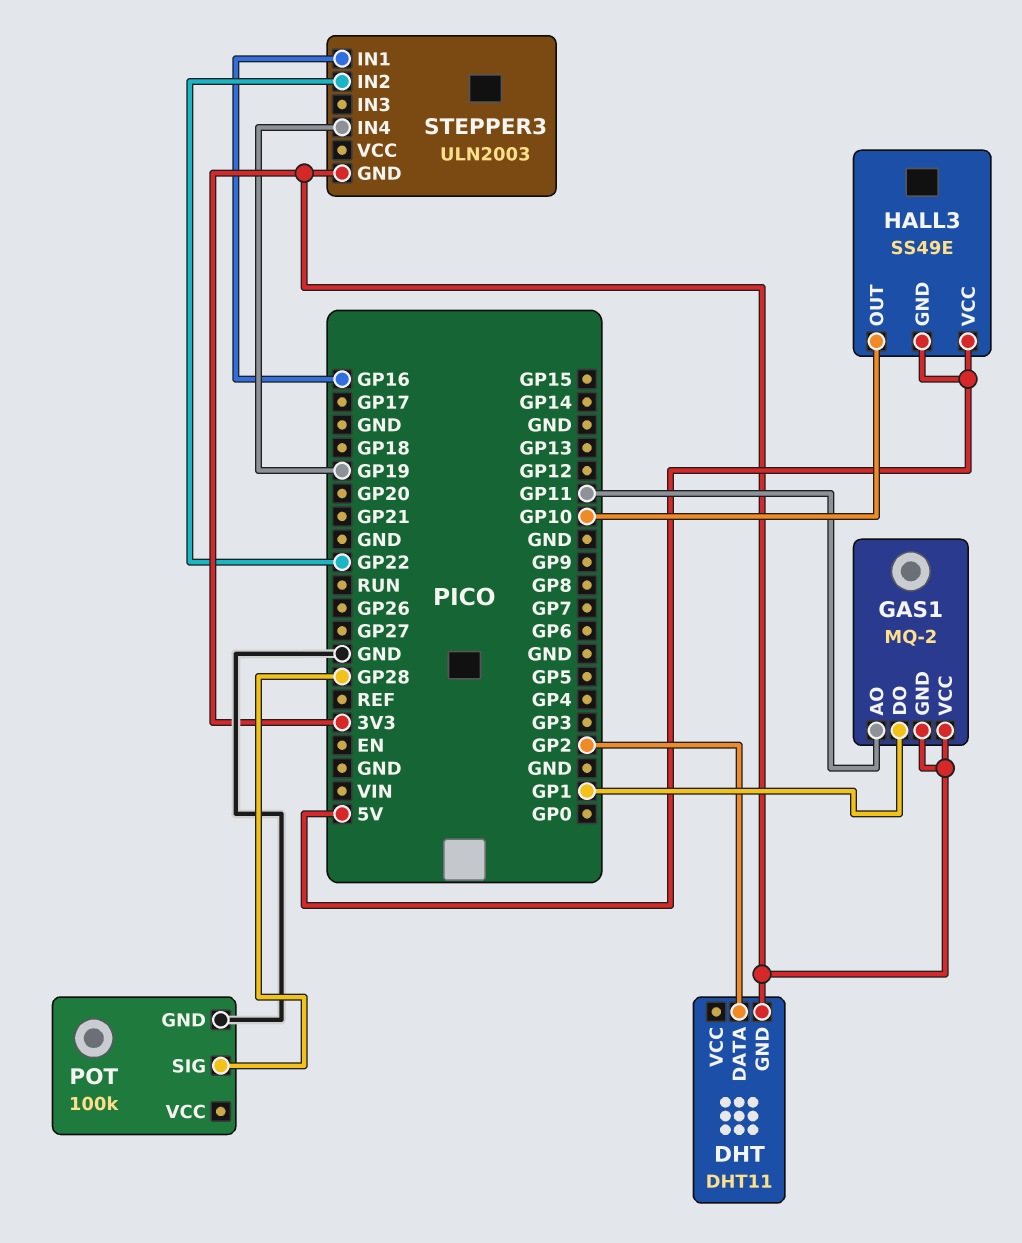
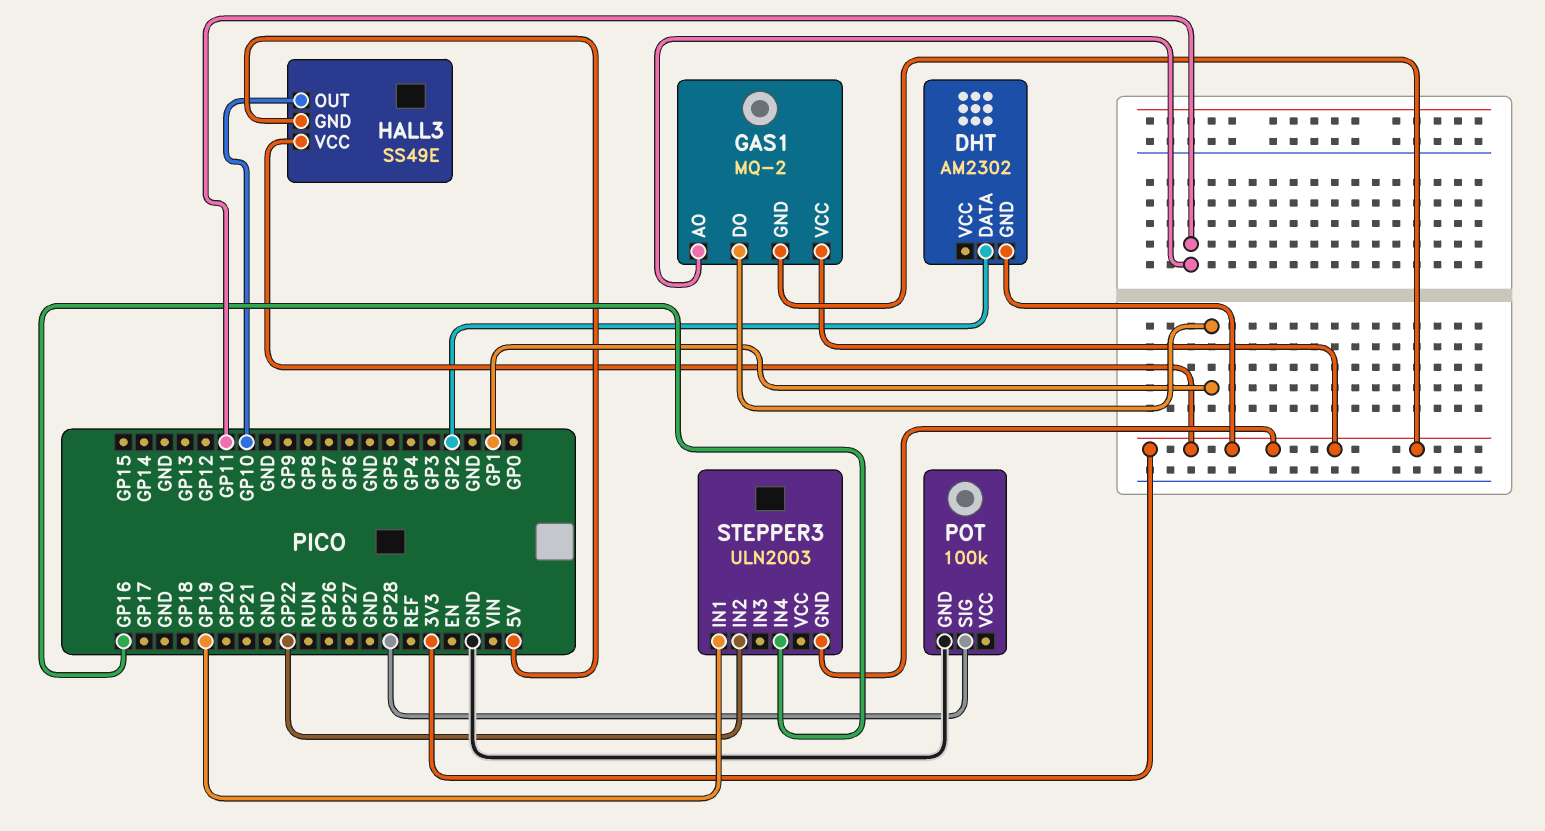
DHT: DHT11 -> AM2302
HALL3 pin VCC: 5V -> 3V3
STEPPER3 pin IN1: GP16 -> GP19
STEPPER3 pin IN4: GP19 -> GP16

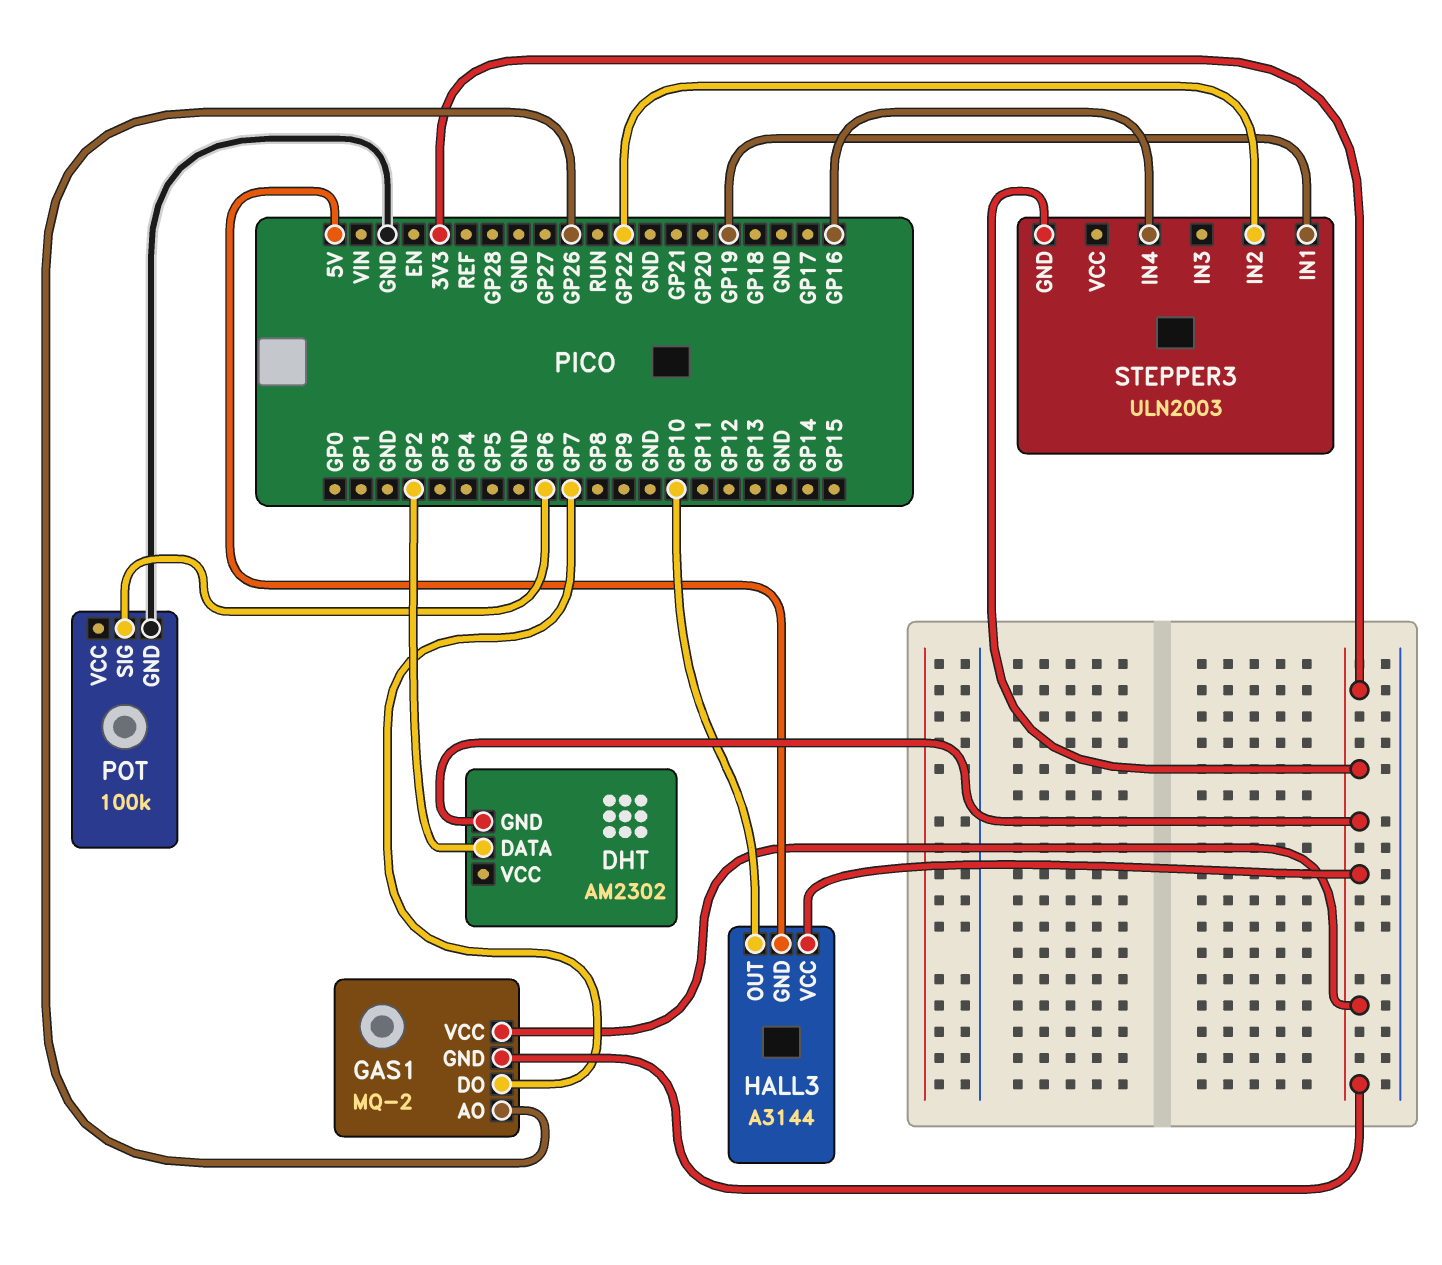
GAS1 pin AO: GP11 -> GP26
GAS1 pin DO: GP1 -> GP7
HALL3: SS49E -> A3144
POT pin SIG: GP28 -> GP6

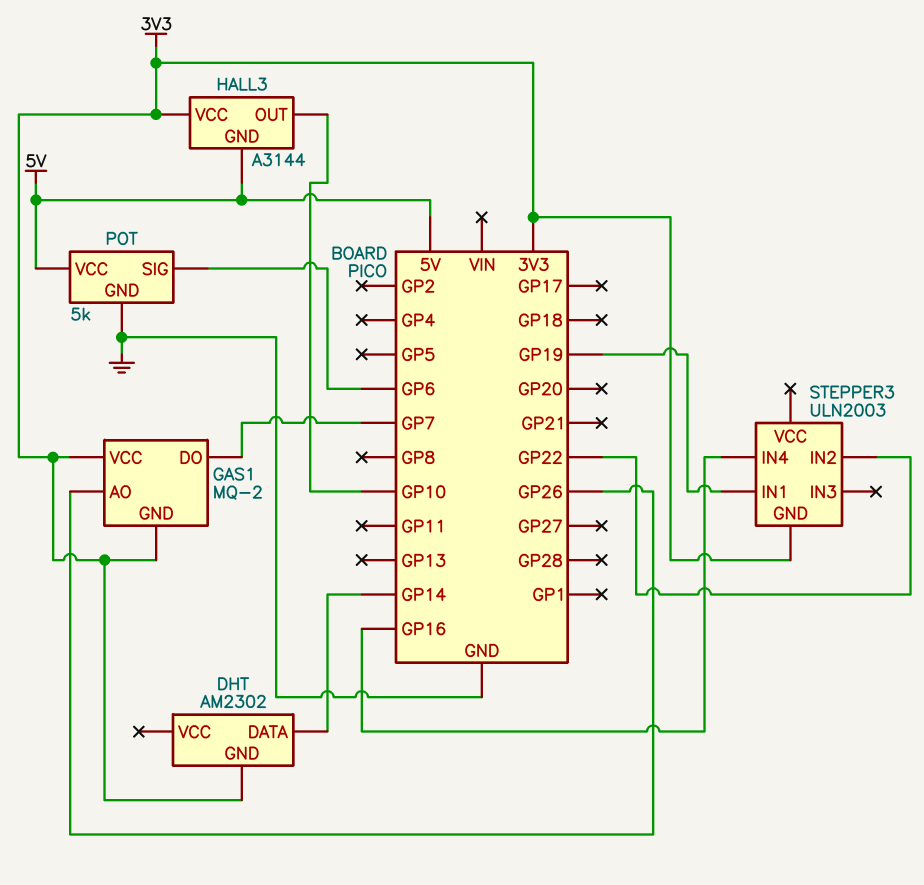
DHT pin DATA: GP2 -> GP14
POT: 100k -> 5k
POT pin VCC: none -> 5V

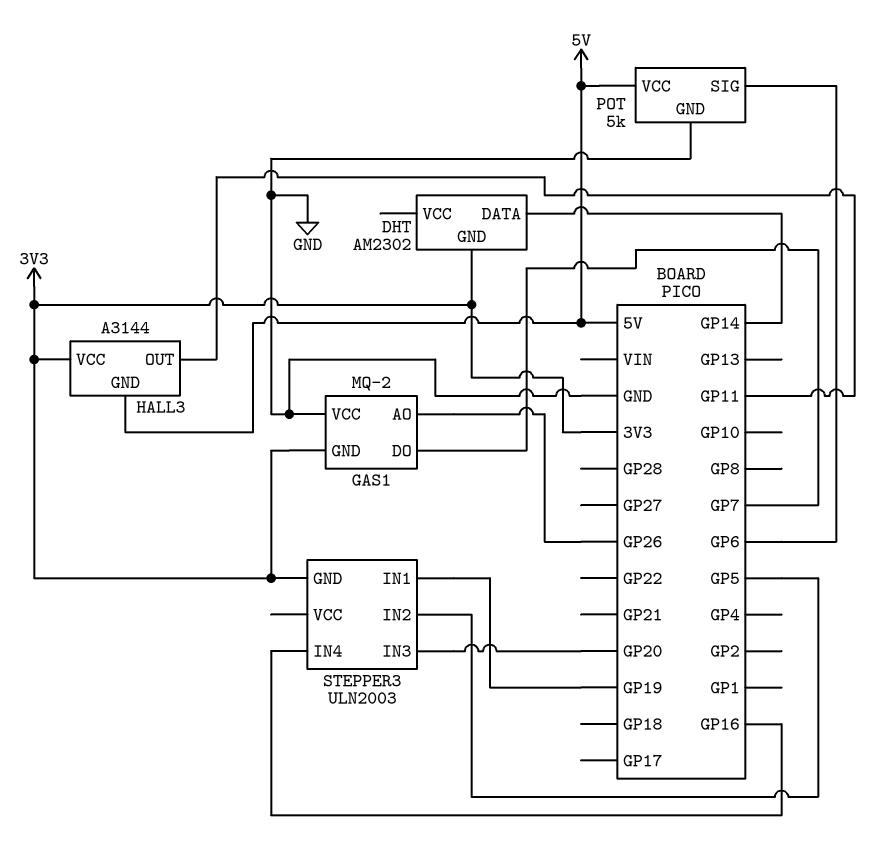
GAS1 pin VCC: 3V3 -> GND
HALL3 pin OUT: GP10 -> GP11
STEPPER3 pin IN2: GP22 -> GP5
STEPPER3 pin IN3: none -> GP20

